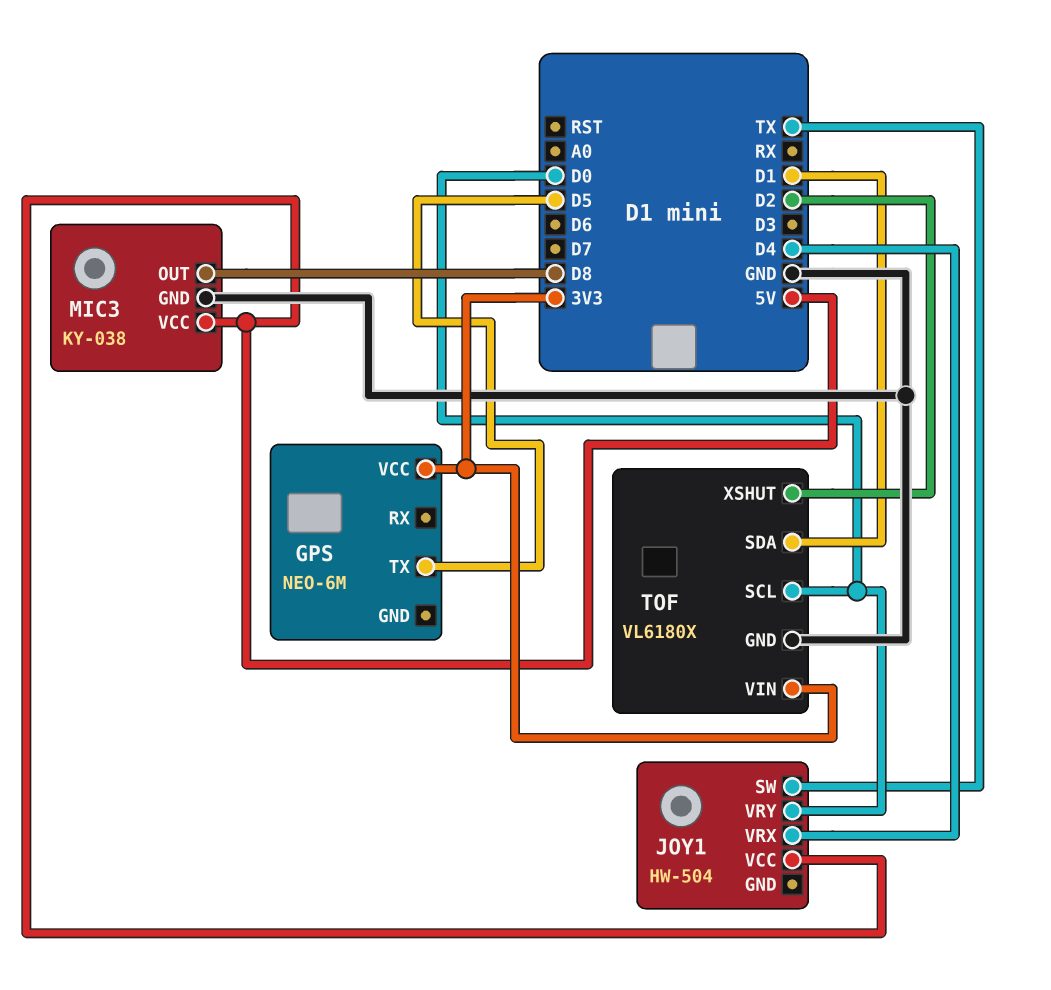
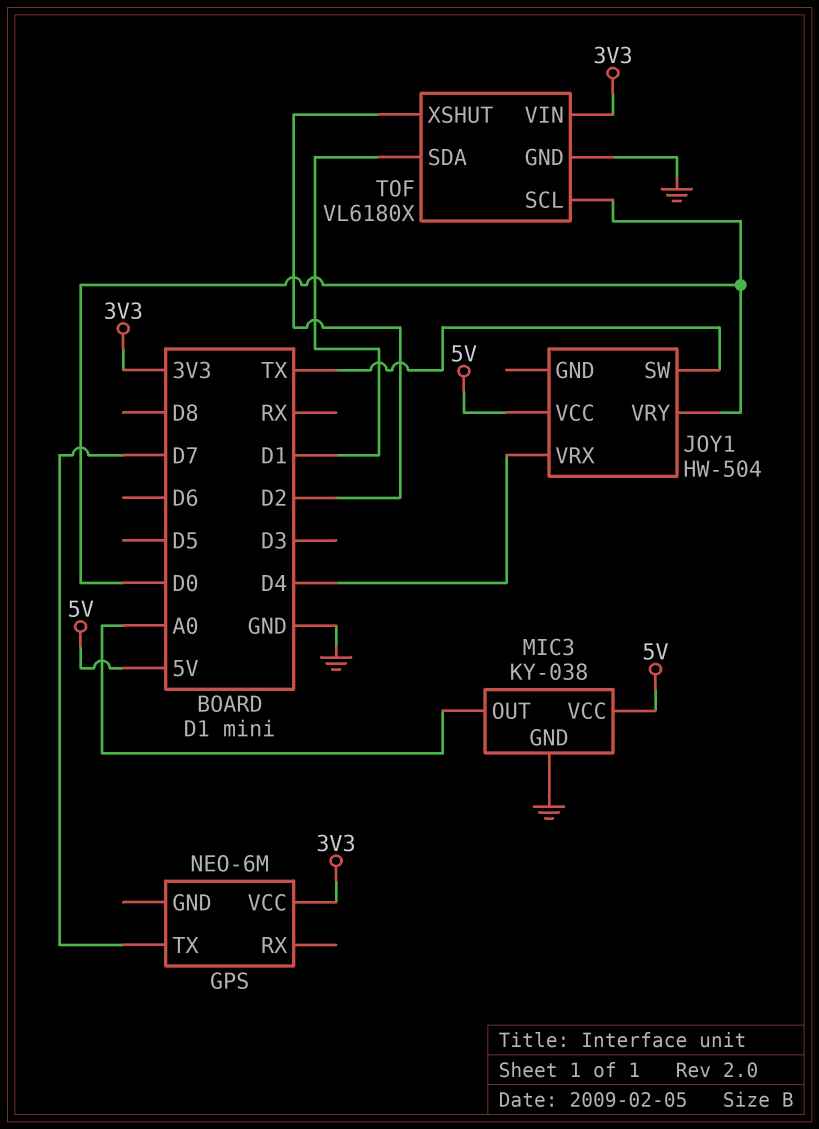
GPS pin TX: D5 -> D7
MIC3 pin OUT: D8 -> A0

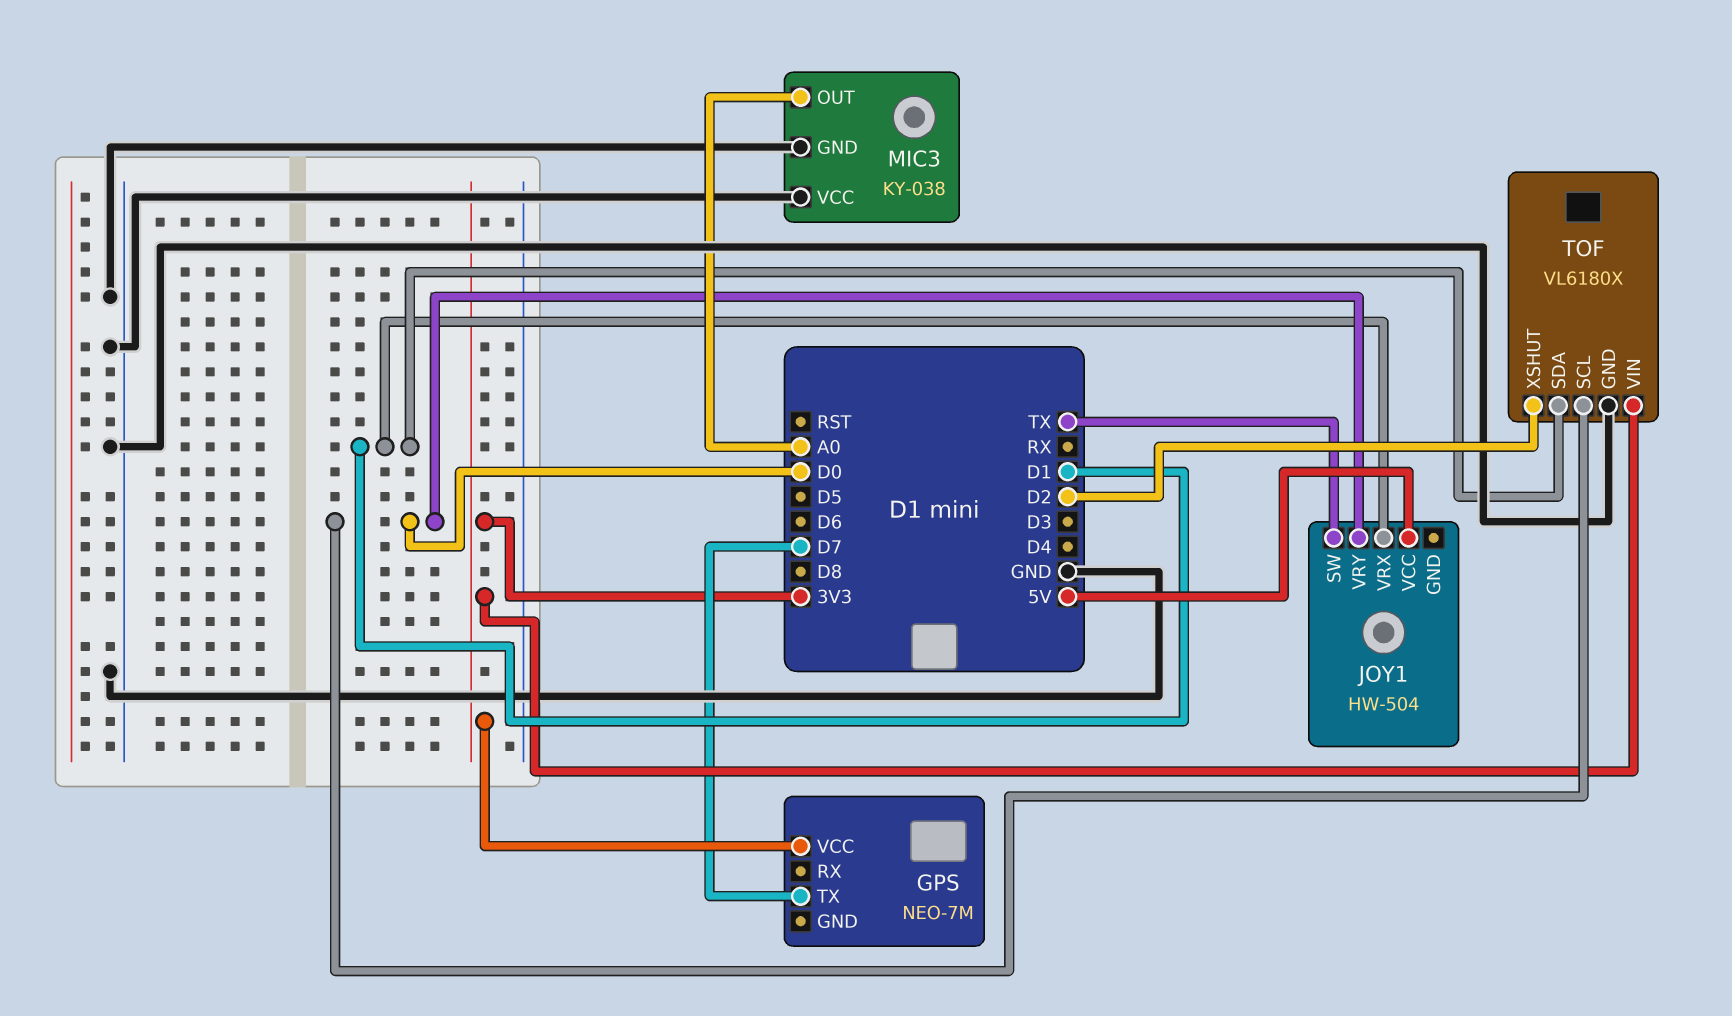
GPS: NEO-6M -> NEO-7M
JOY1 pin VRX: D4 -> D1
MIC3 pin VCC: 5V -> GND

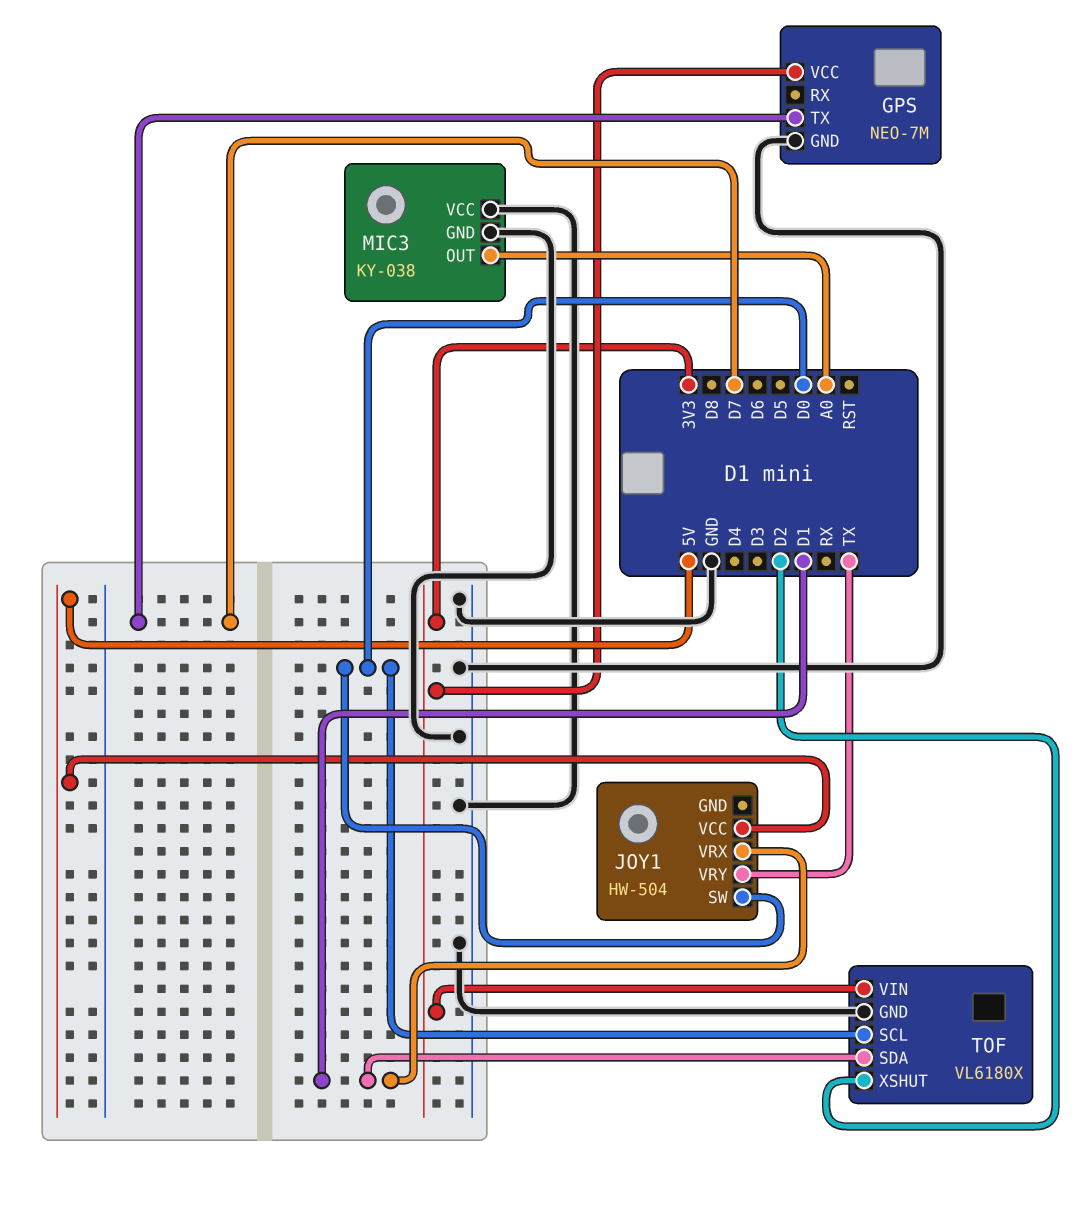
GPS pin GND: none -> GND
JOY1 pin SW: TX -> D0
JOY1 pin VRY: D0 -> TX

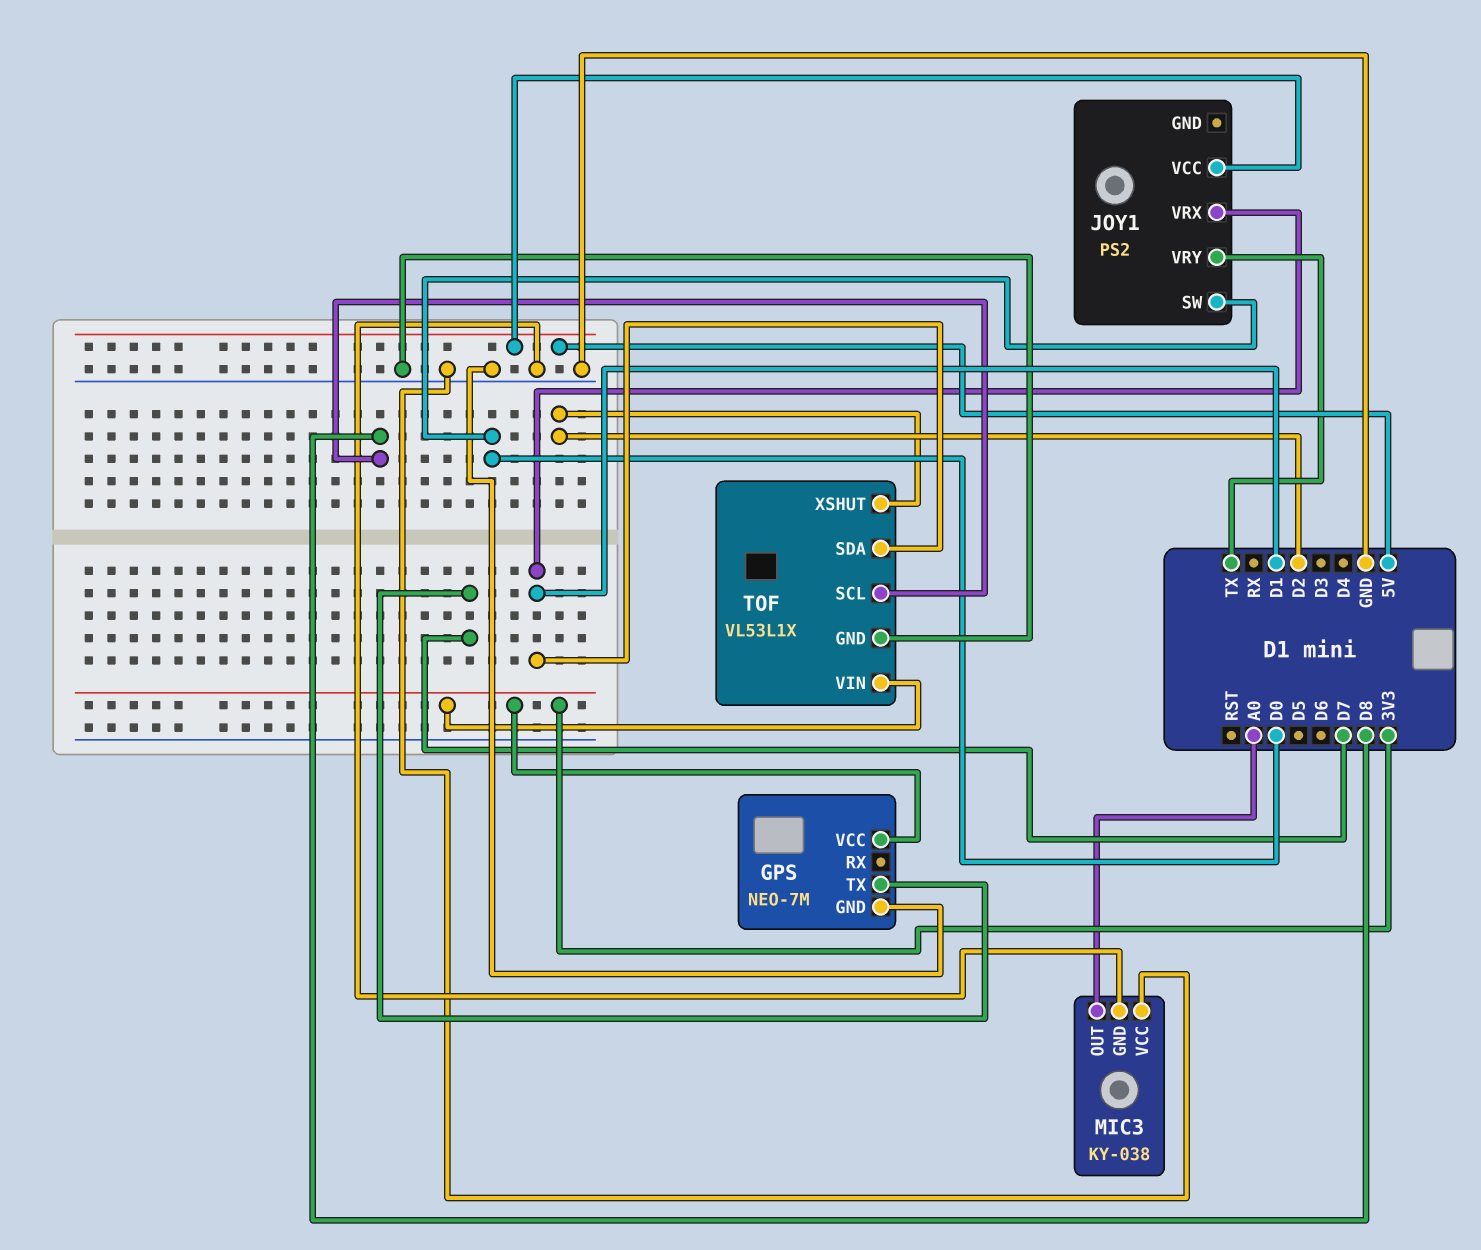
JOY1: HW-504 -> PS2
TOF: VL6180X -> VL53L1X
TOF pin SCL: D0 -> D8

